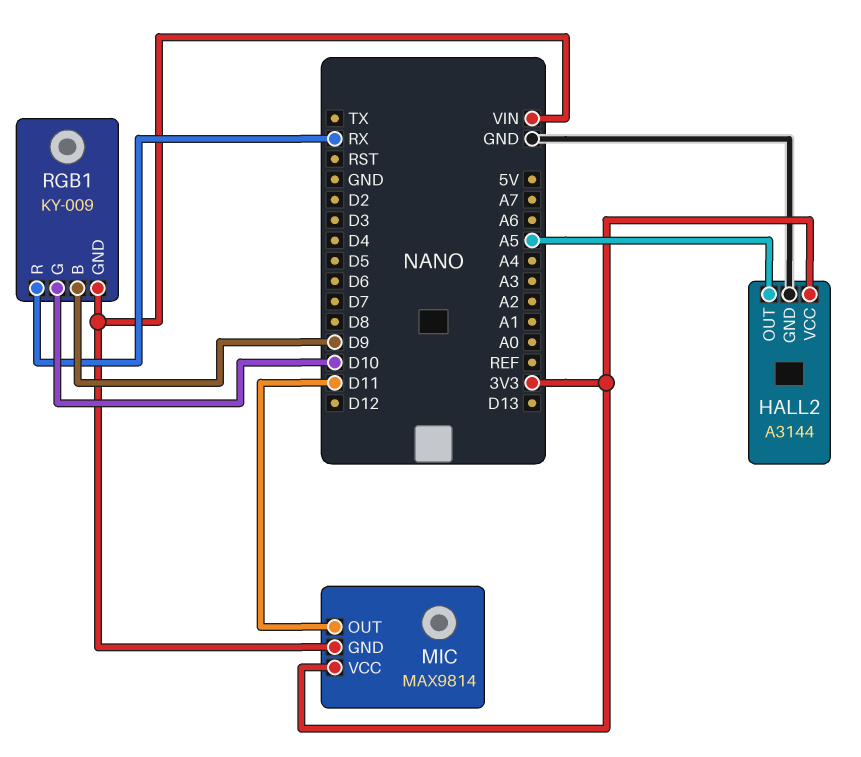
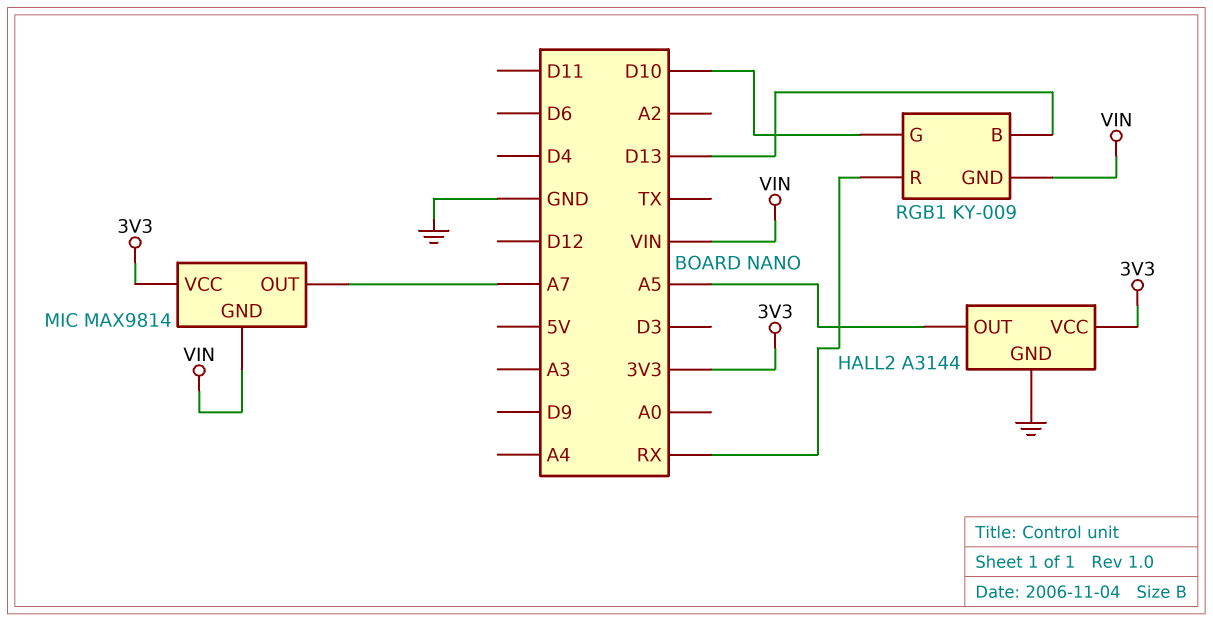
MIC pin OUT: D11 -> A7
RGB1 pin B: D9 -> D13

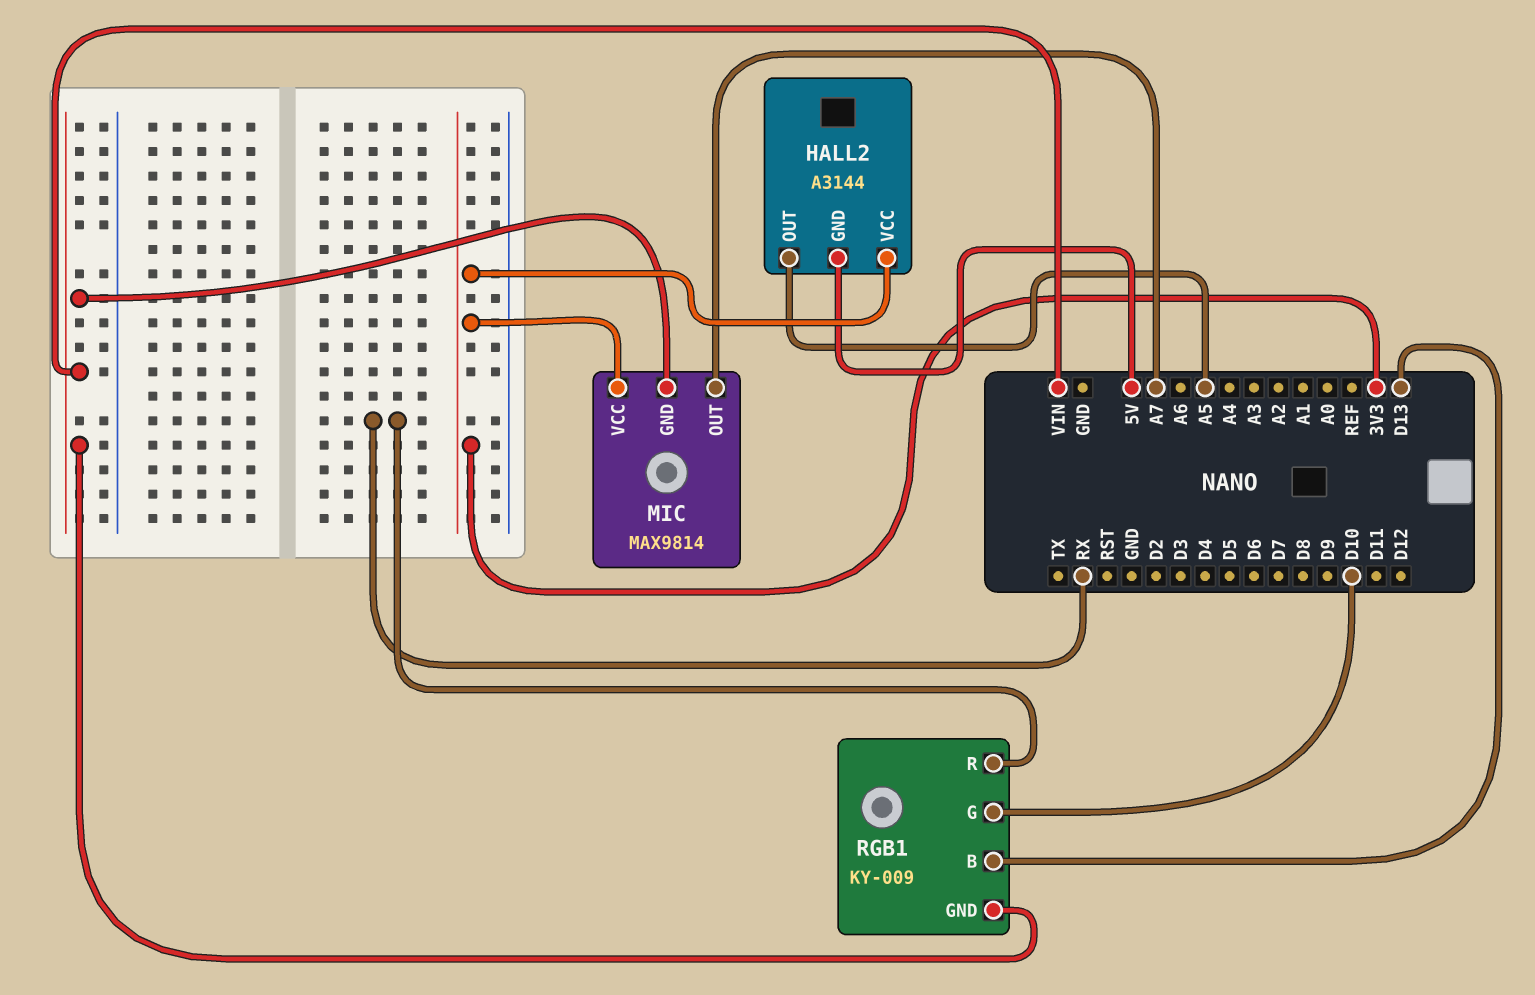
HALL2 pin GND: GND -> 5V

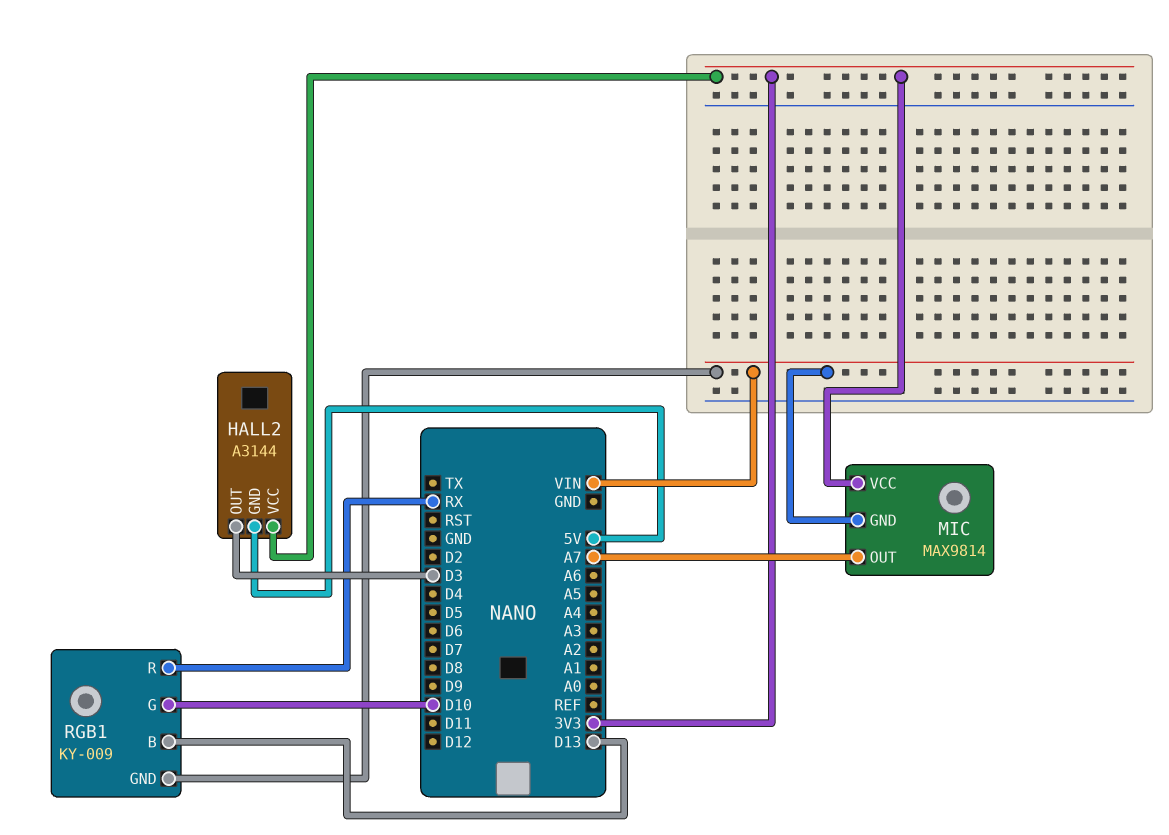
HALL2 pin OUT: A5 -> D3

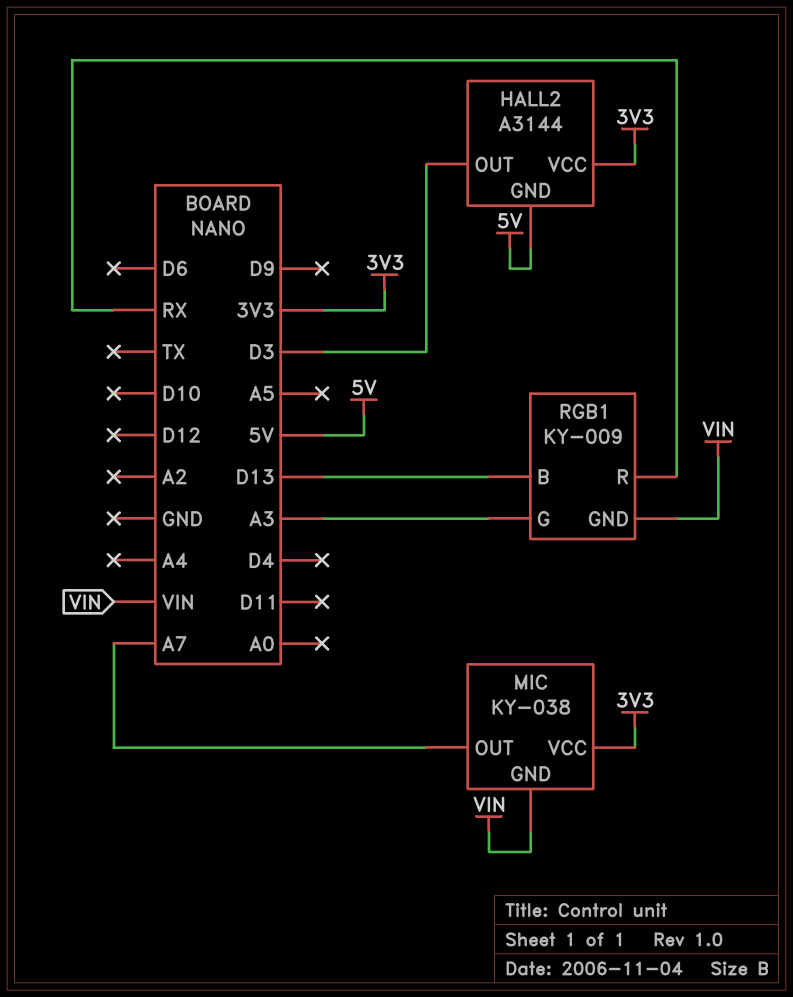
MIC: MAX9814 -> KY-038
RGB1 pin G: D10 -> A3

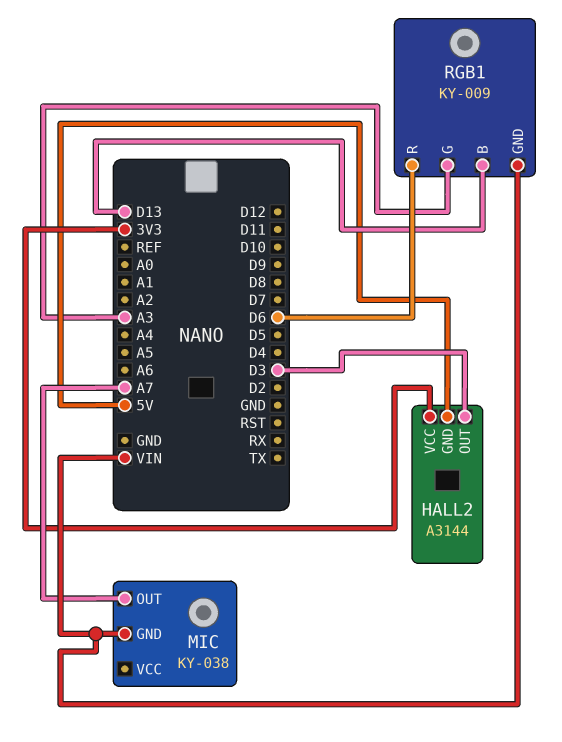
MIC pin VCC: 3V3 -> none
RGB1 pin R: RX -> D6

